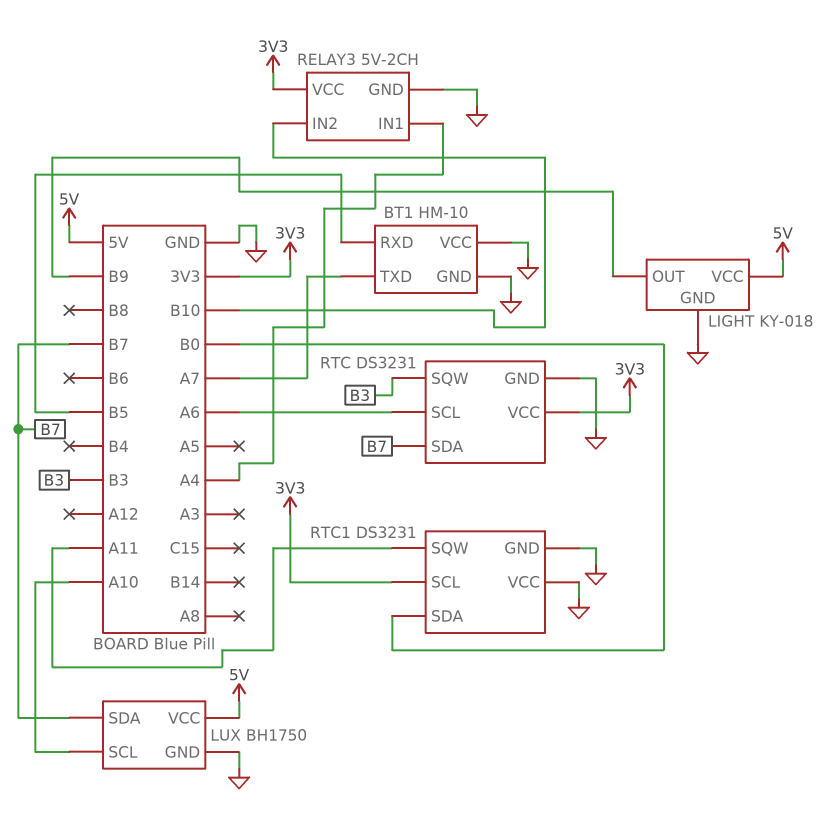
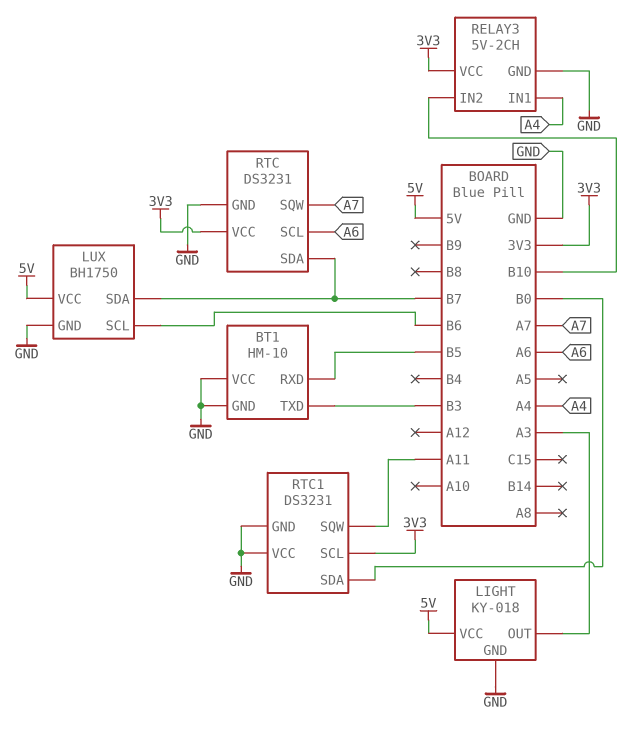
BT1 pin TXD: A7 -> B3
LIGHT pin OUT: B9 -> A3
LUX pin SCL: A10 -> B6
RTC pin SQW: B3 -> A7

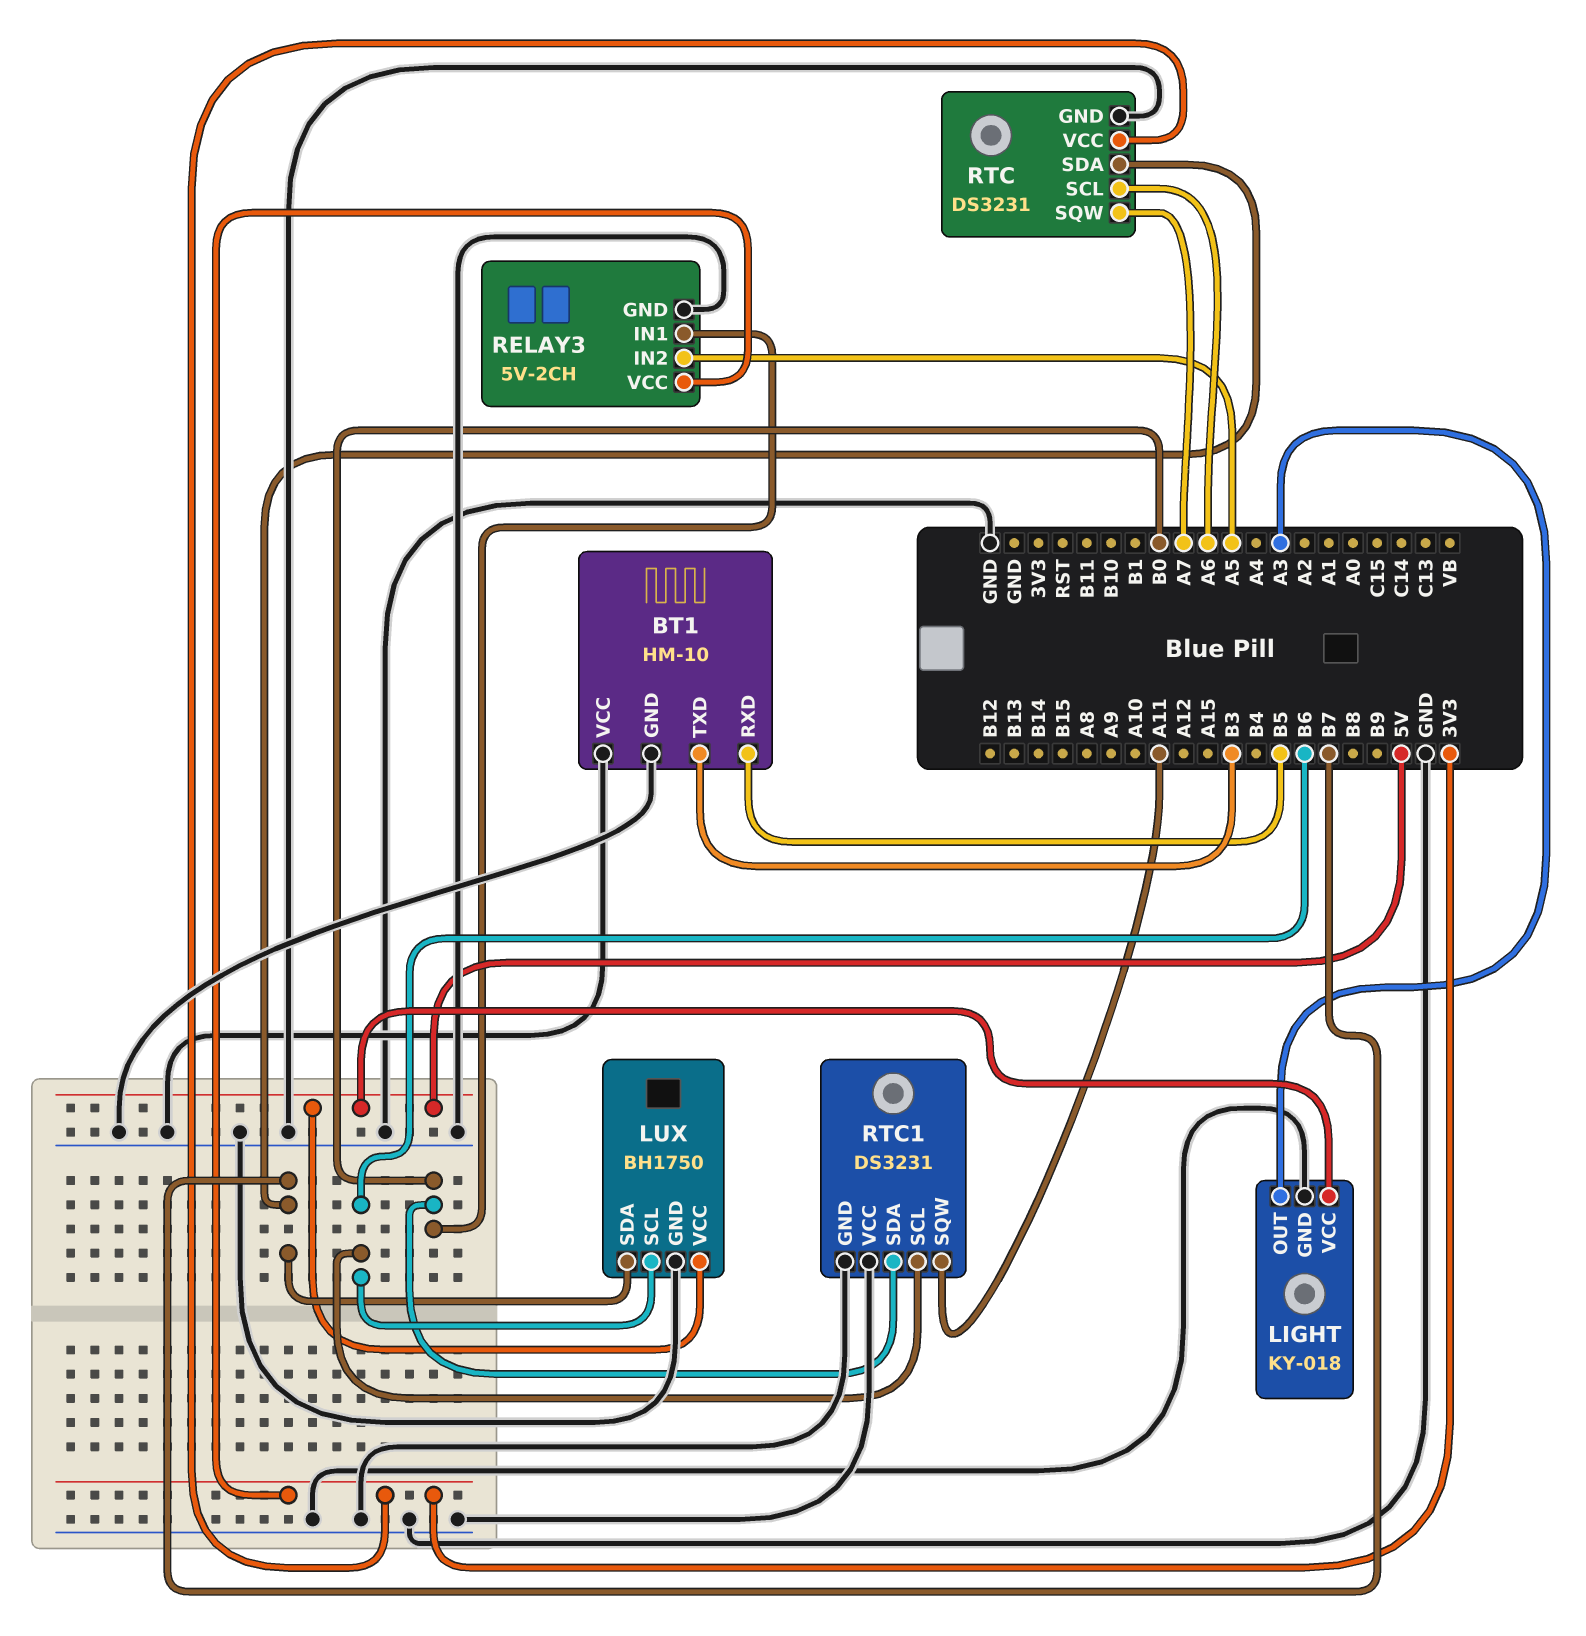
RELAY3 pin IN1: A4 -> B0
RELAY3 pin IN2: B10 -> A5
RTC1 pin SCL: 3V3 -> B6

